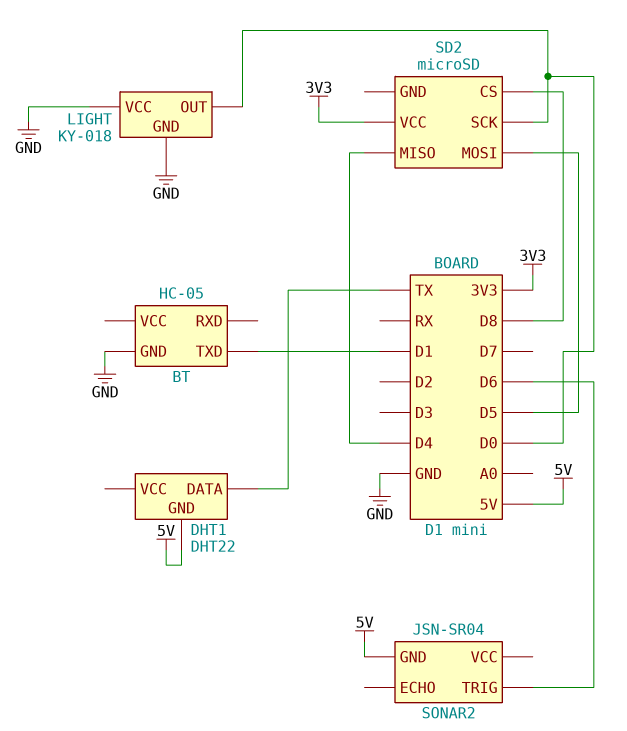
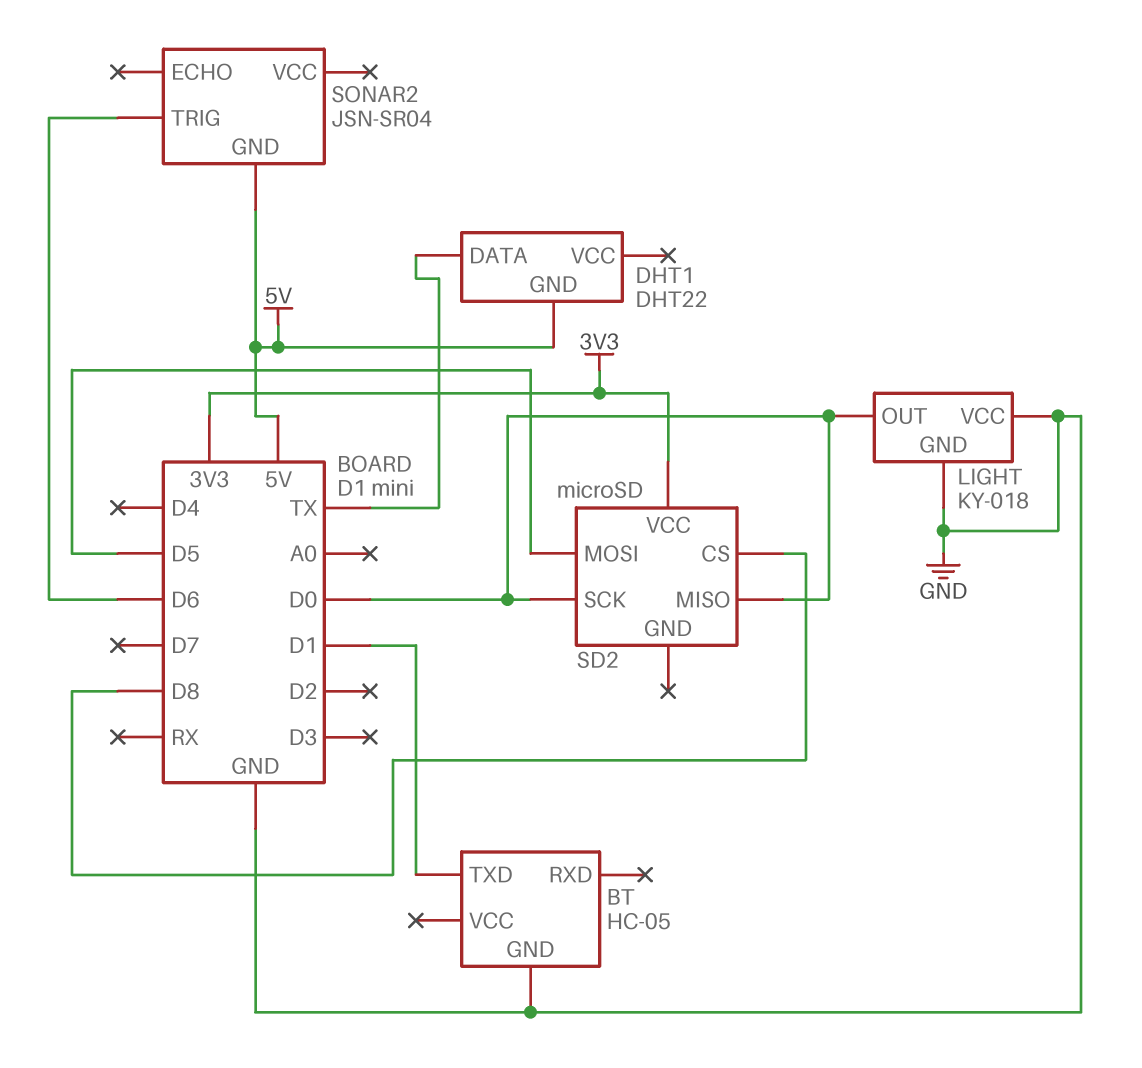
SD2 pin MISO: D4 -> D0

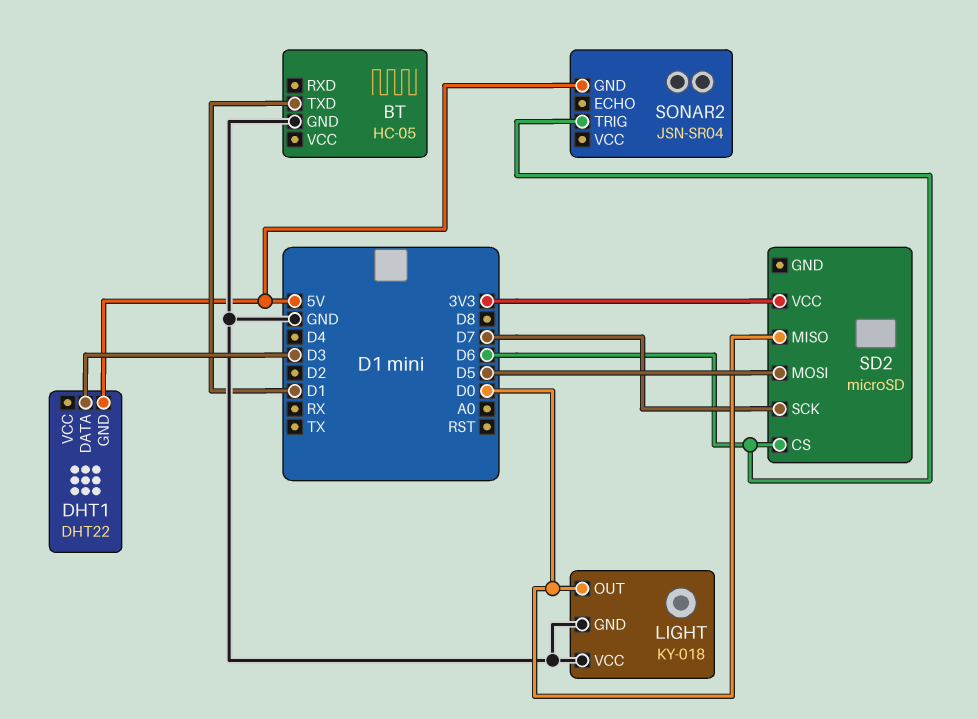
DHT1 pin DATA: TX -> D3
SD2 pin CS: D8 -> D6
SD2 pin SCK: D0 -> D7

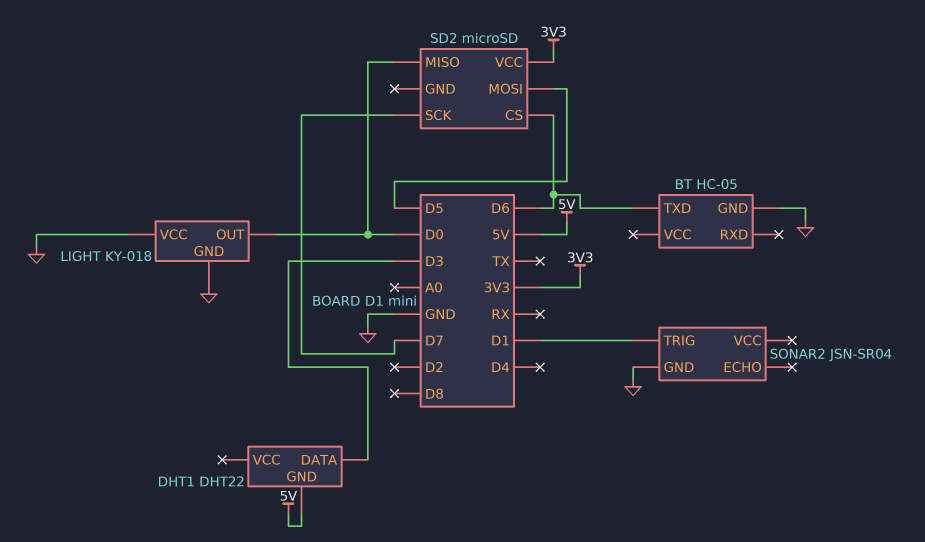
BT pin TXD: D1 -> D6
SONAR2 pin GND: 5V -> GND
SONAR2 pin TRIG: D6 -> D1

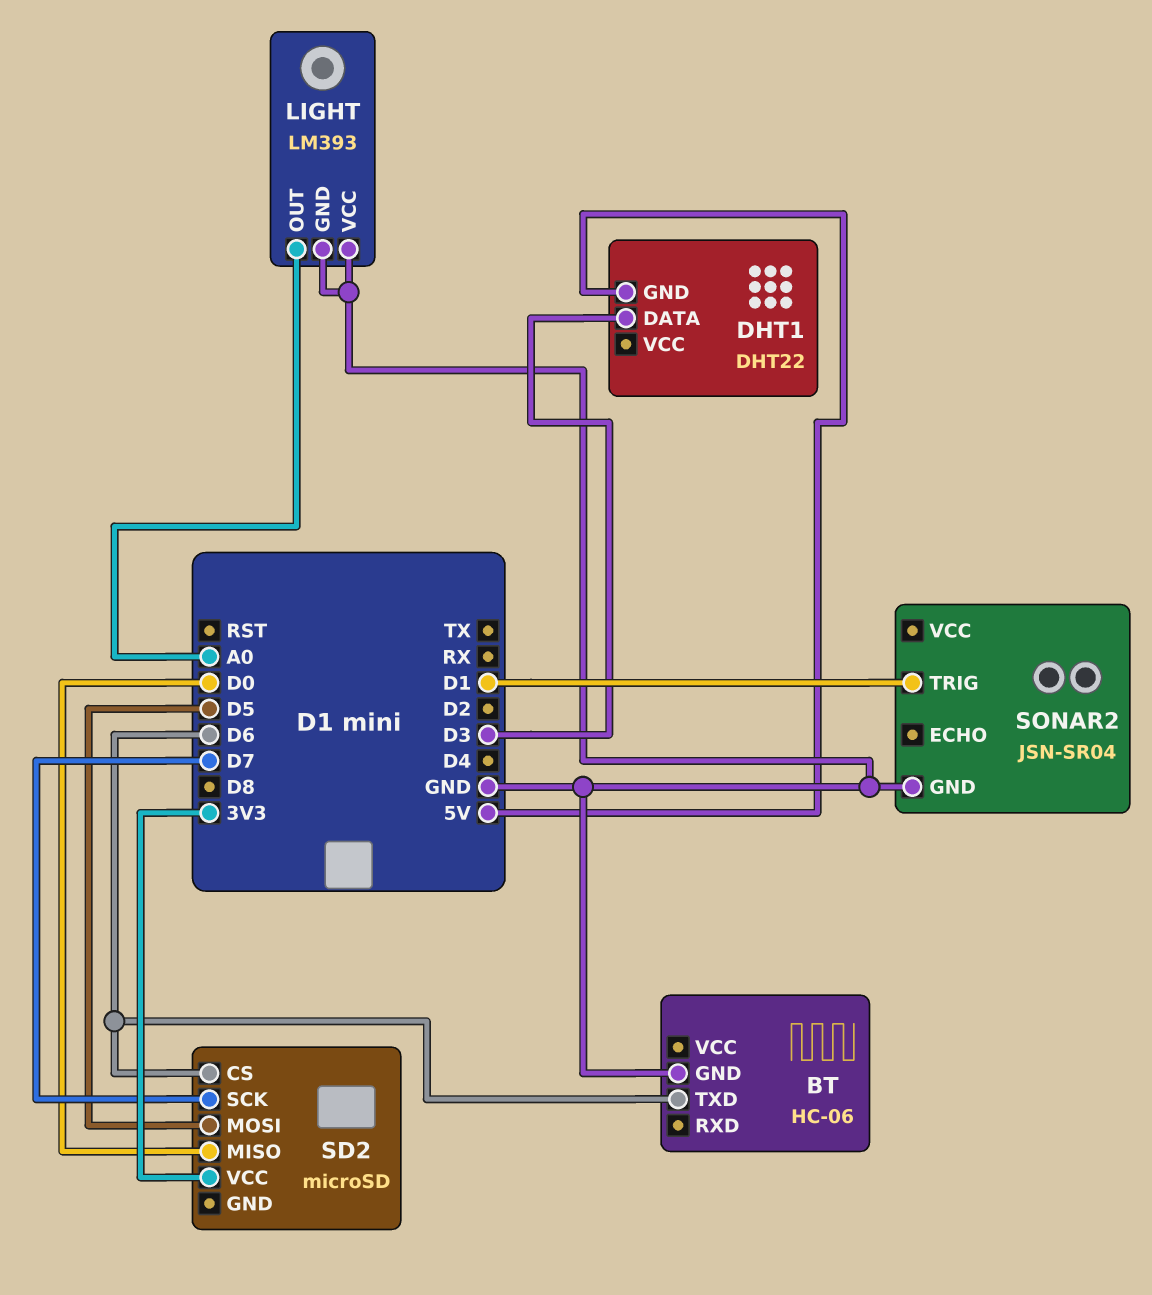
BT: HC-05 -> HC-06
LIGHT: KY-018 -> LM393
LIGHT pin OUT: D0 -> A0

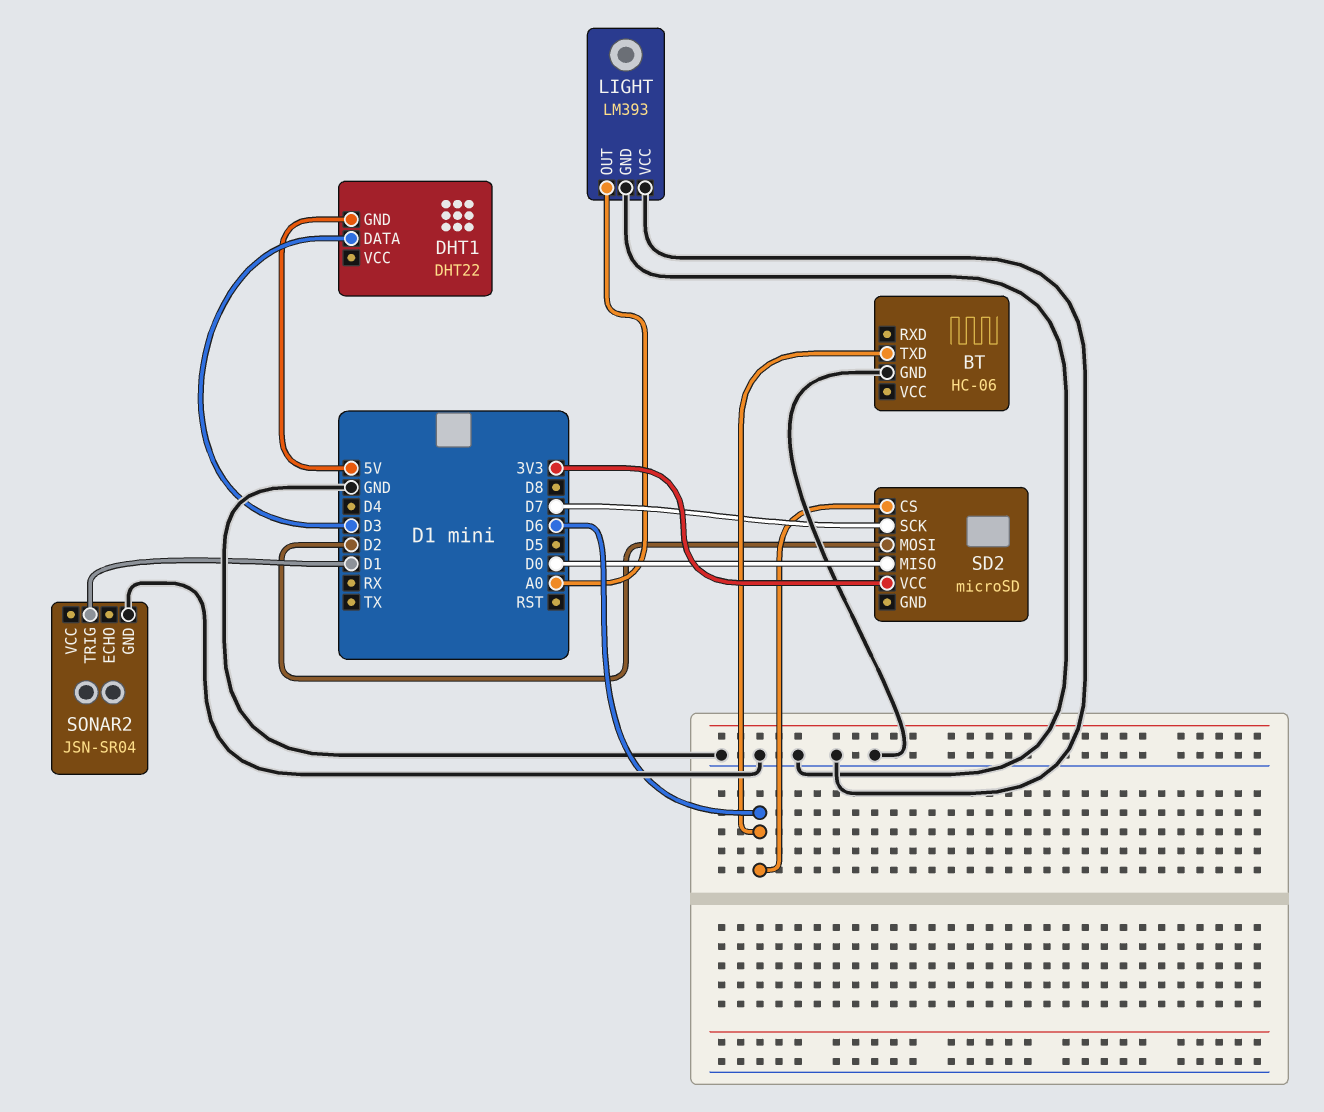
SD2 pin MOSI: D5 -> D2

